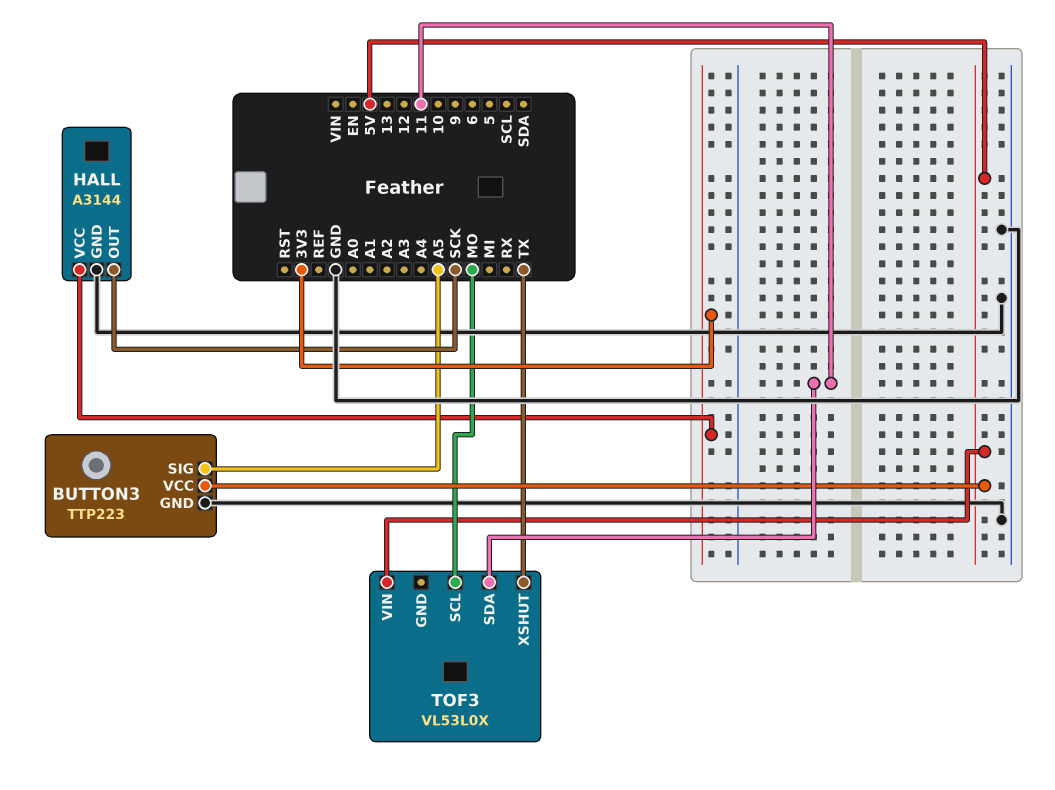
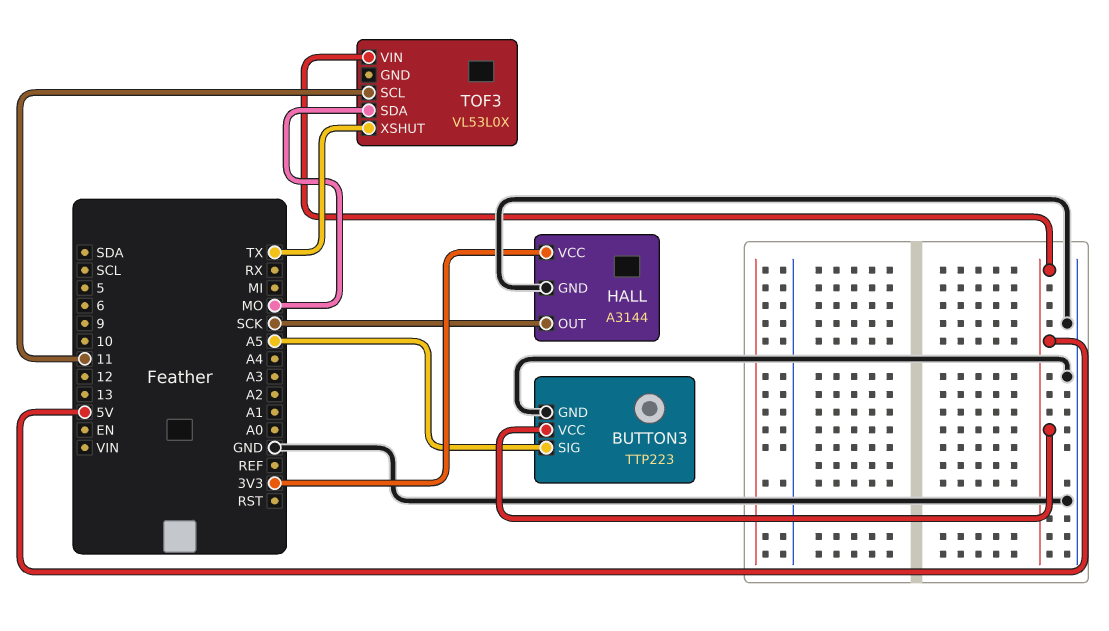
TOF3 pin SCL: MO -> 11
TOF3 pin SDA: 11 -> MO

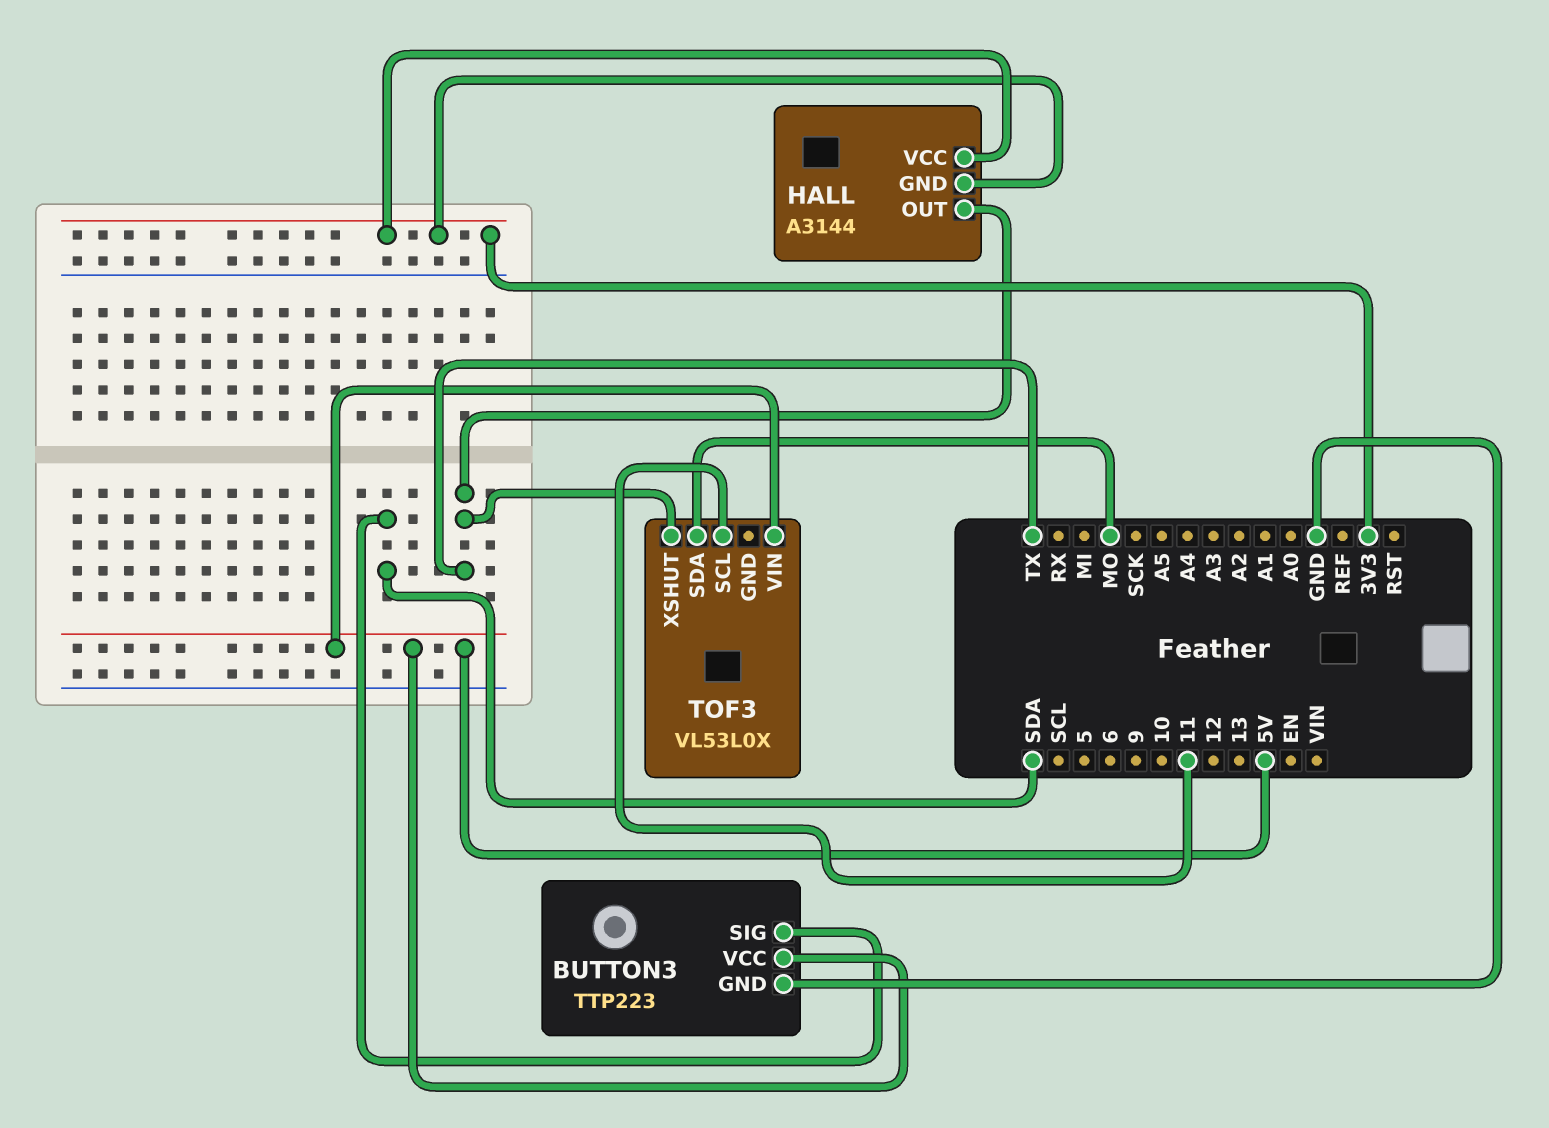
BUTTON3 pin SIG: A5 -> SDA
HALL pin GND: GND -> 3V3
HALL pin OUT: SCK -> TX

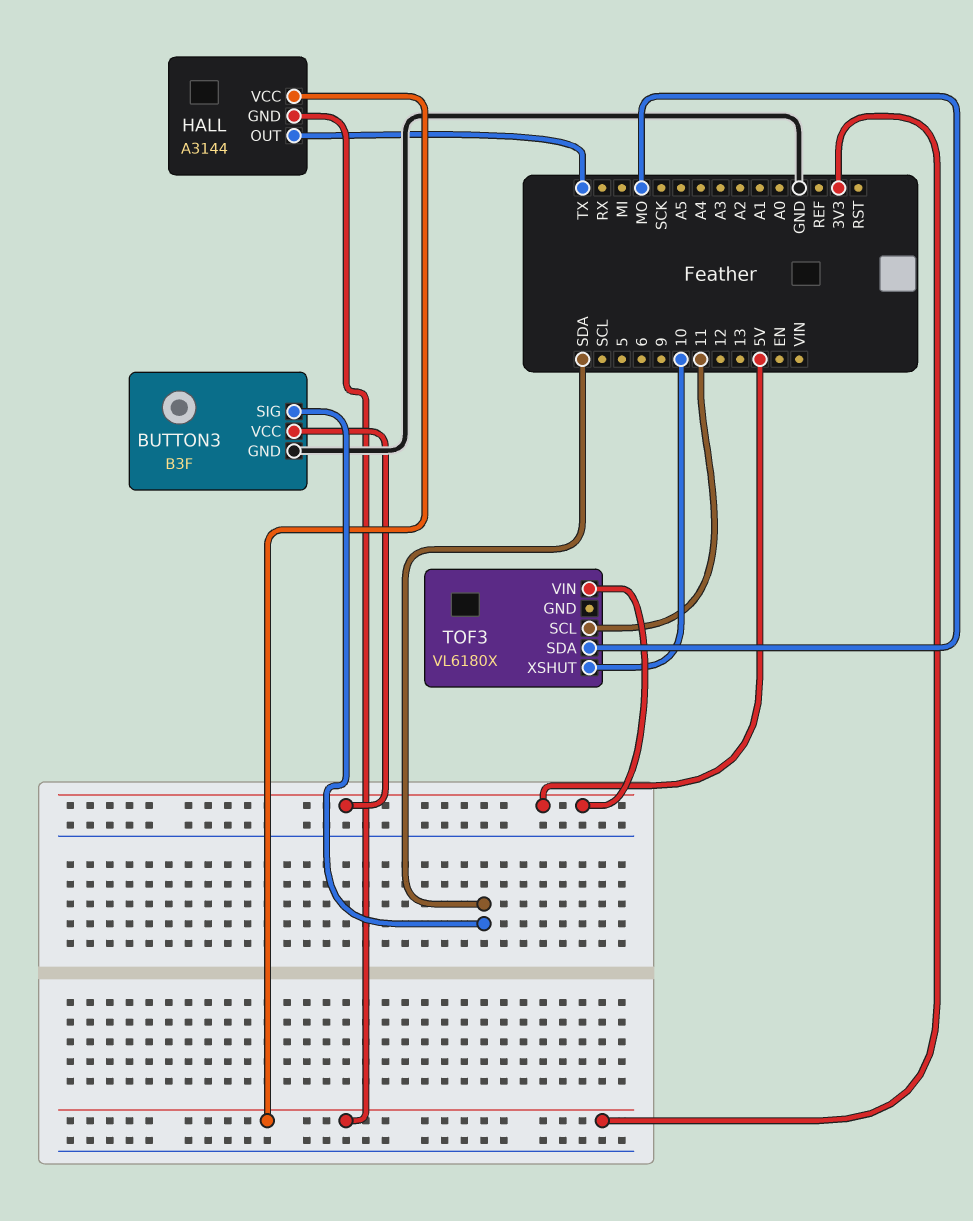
BUTTON3: TTP223 -> B3F
TOF3: VL53L0X -> VL6180X
TOF3 pin XSHUT: TX -> 10

